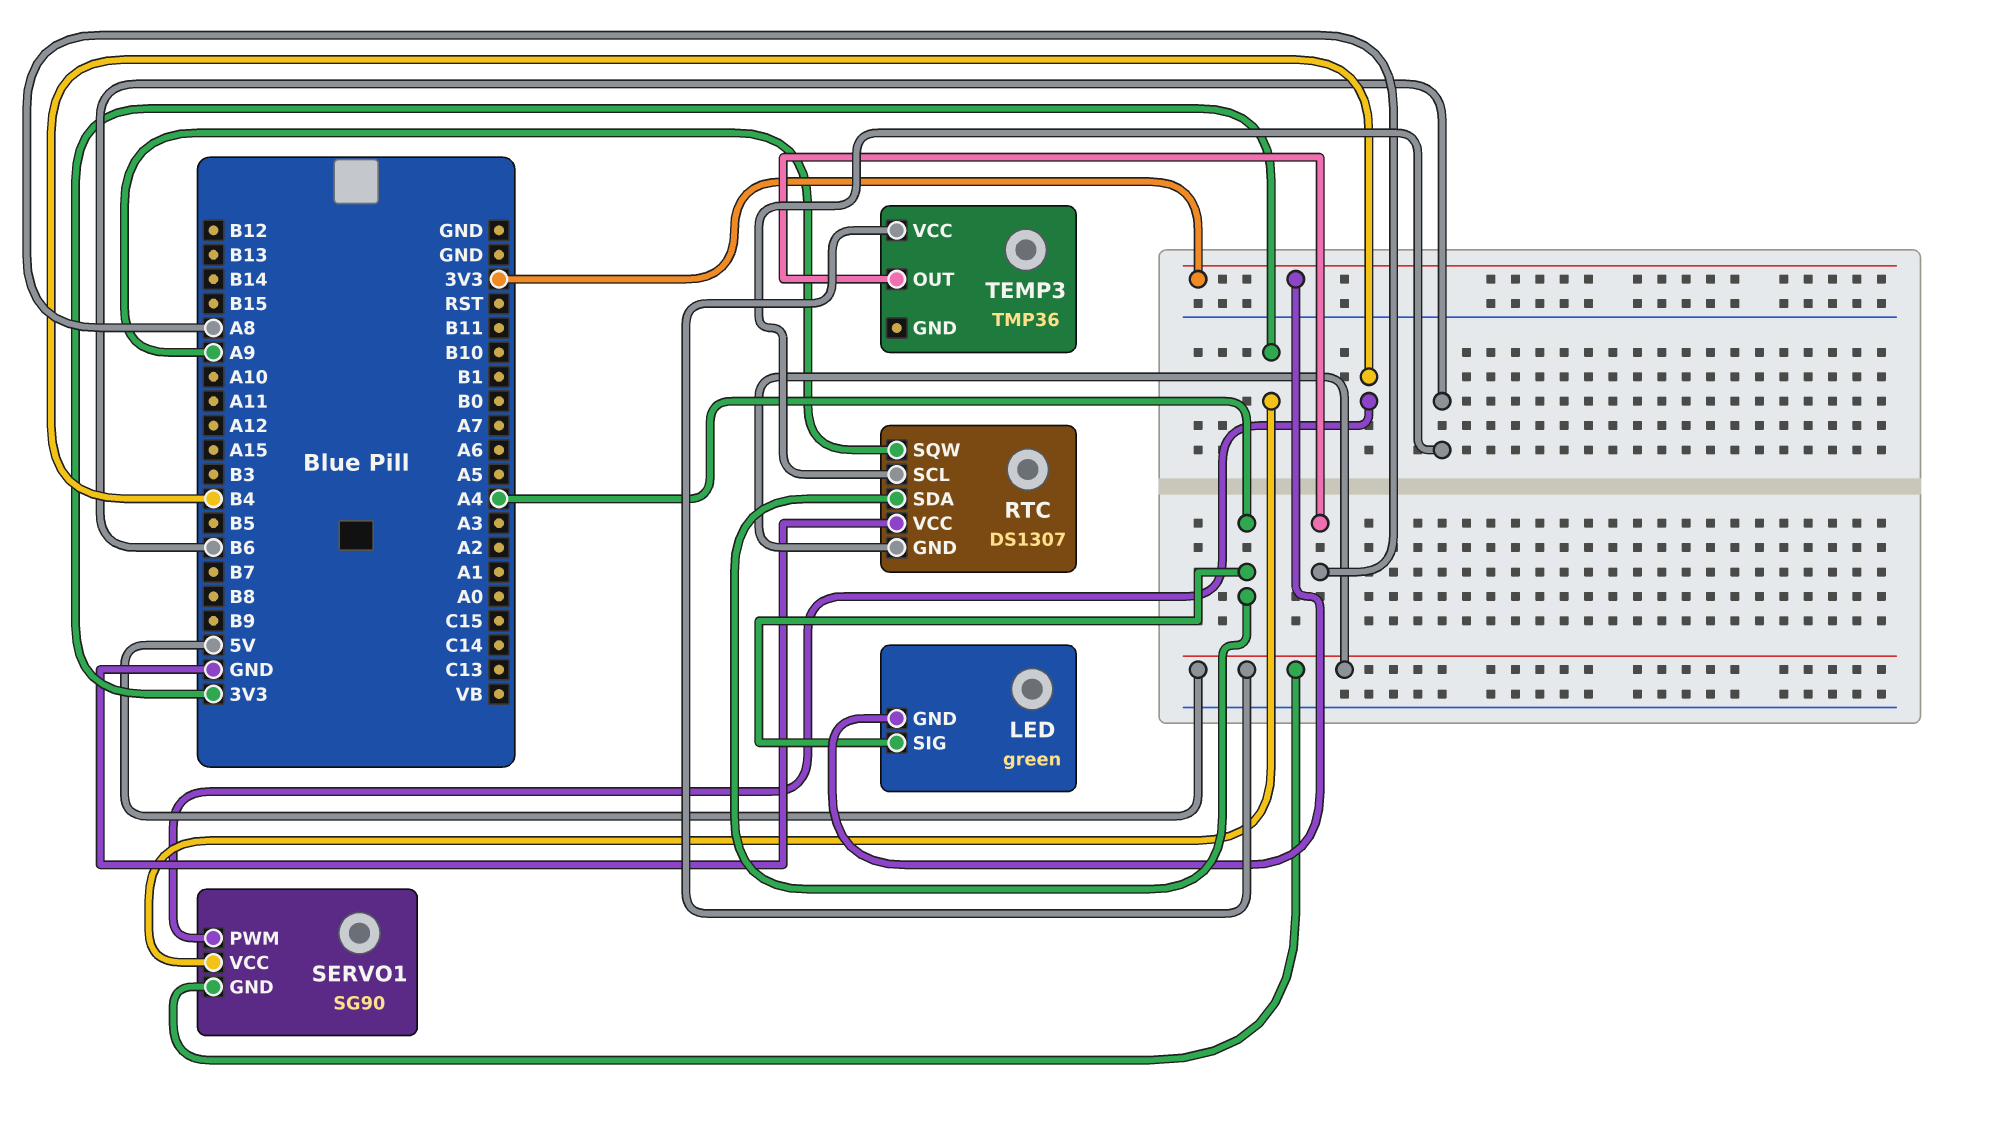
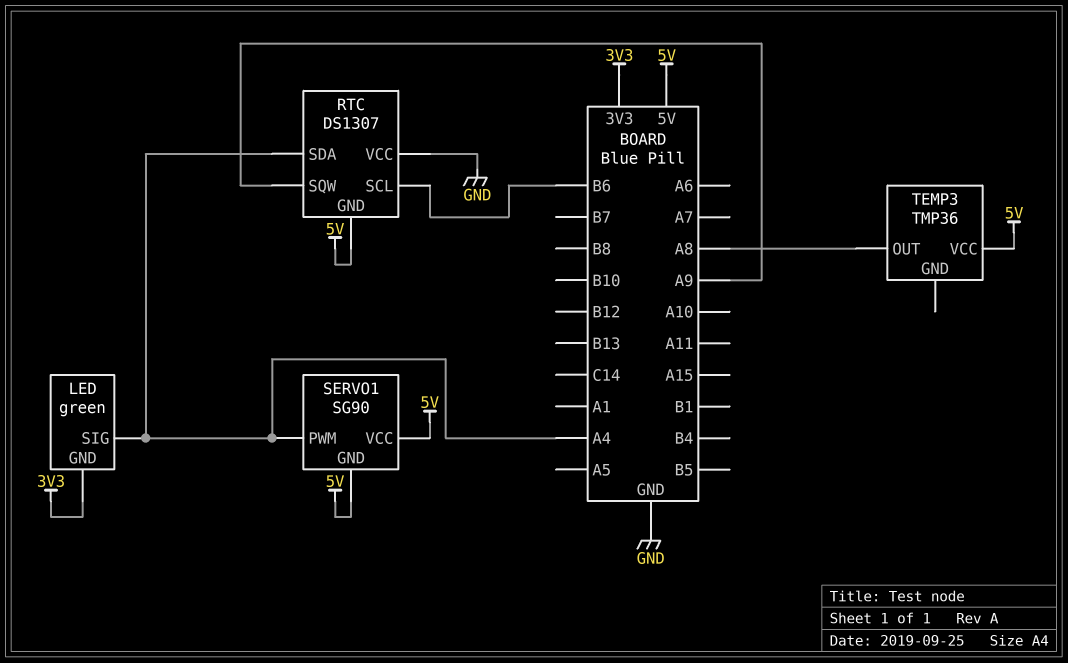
SERVO1 pin PWM: B4 -> A4
SERVO1 pin VCC: 3V3 -> 5V

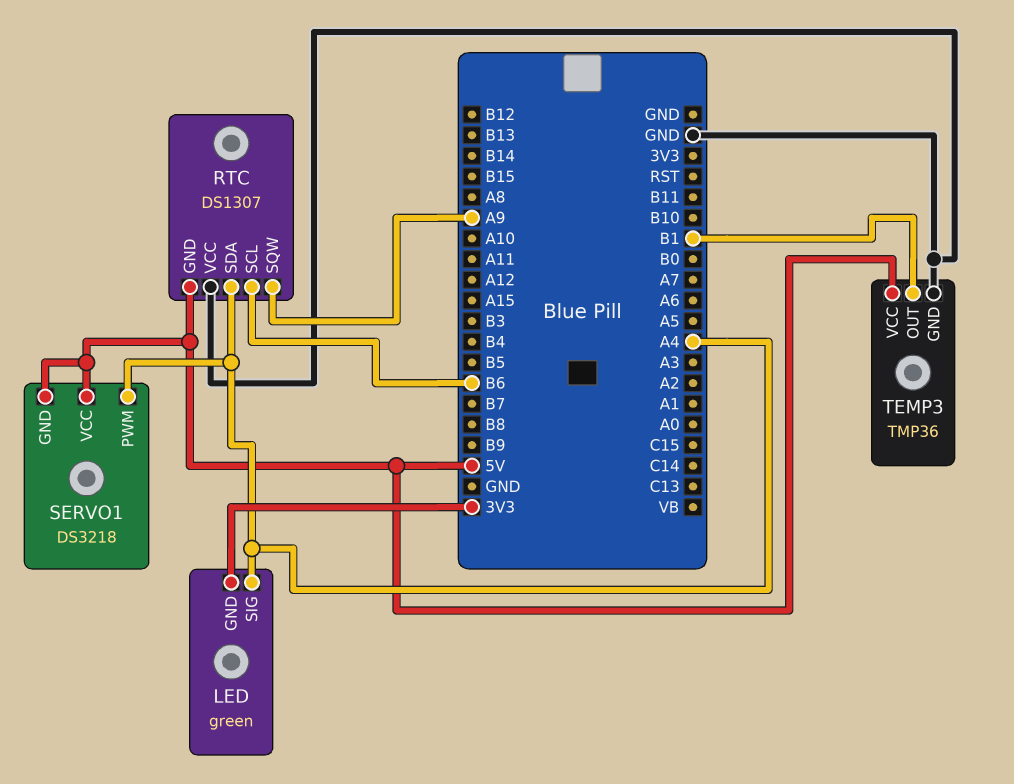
SERVO1: SG90 -> DS3218
TEMP3 pin GND: none -> GND
TEMP3 pin OUT: A8 -> B1

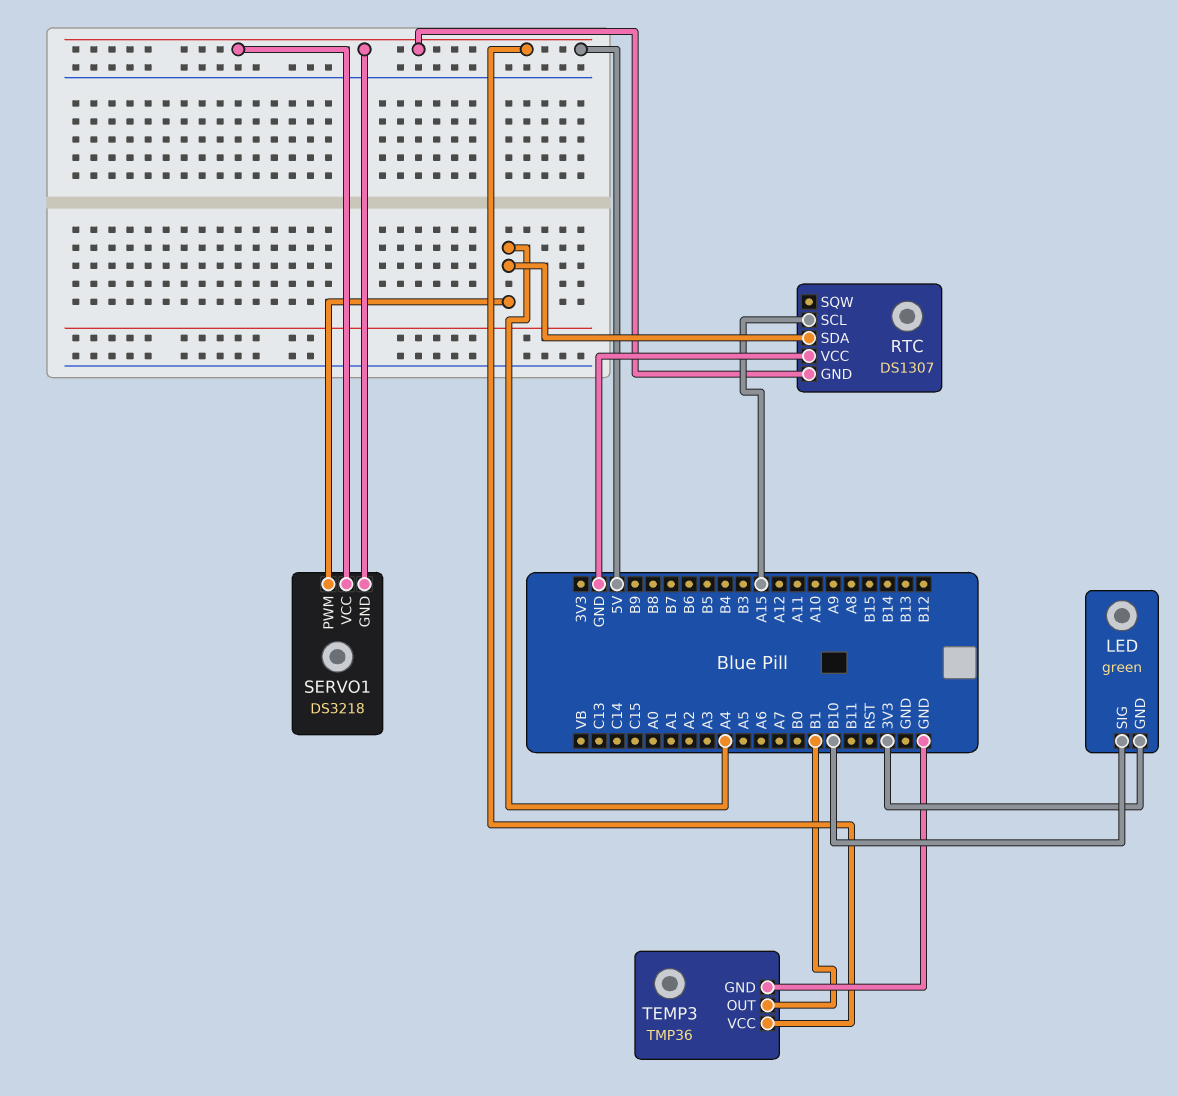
LED pin SIG: A4 -> B10
RTC pin SCL: B6 -> A15
RTC pin SQW: A9 -> none

